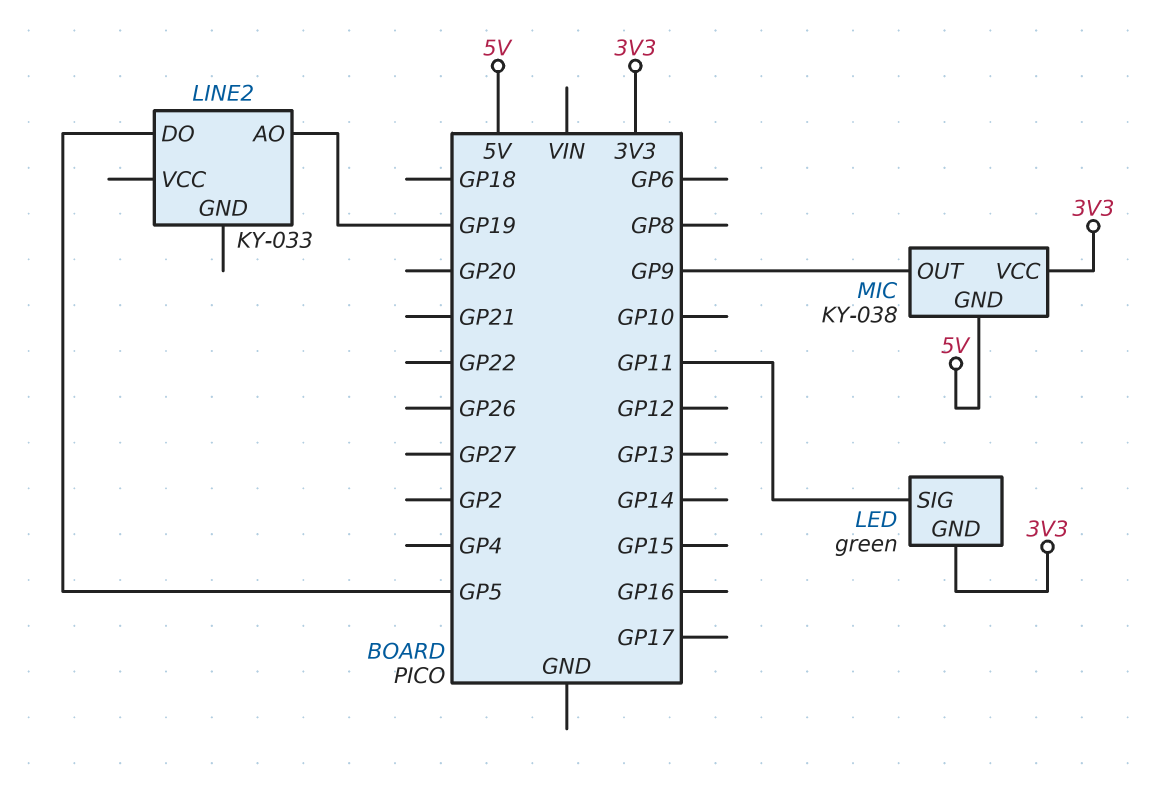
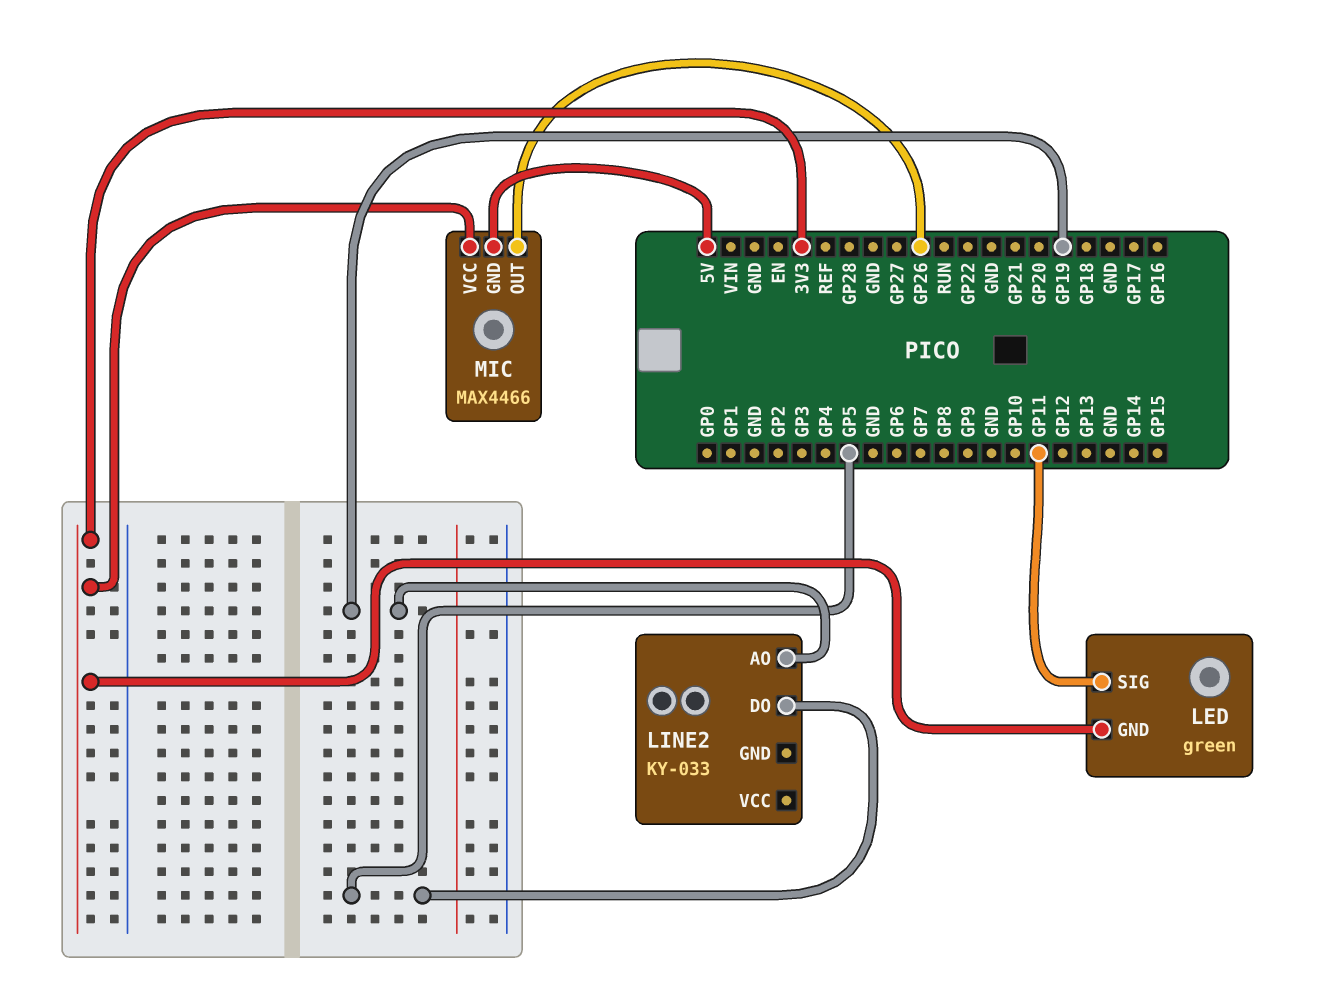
MIC: KY-038 -> MAX4466
MIC pin OUT: GP9 -> GP26

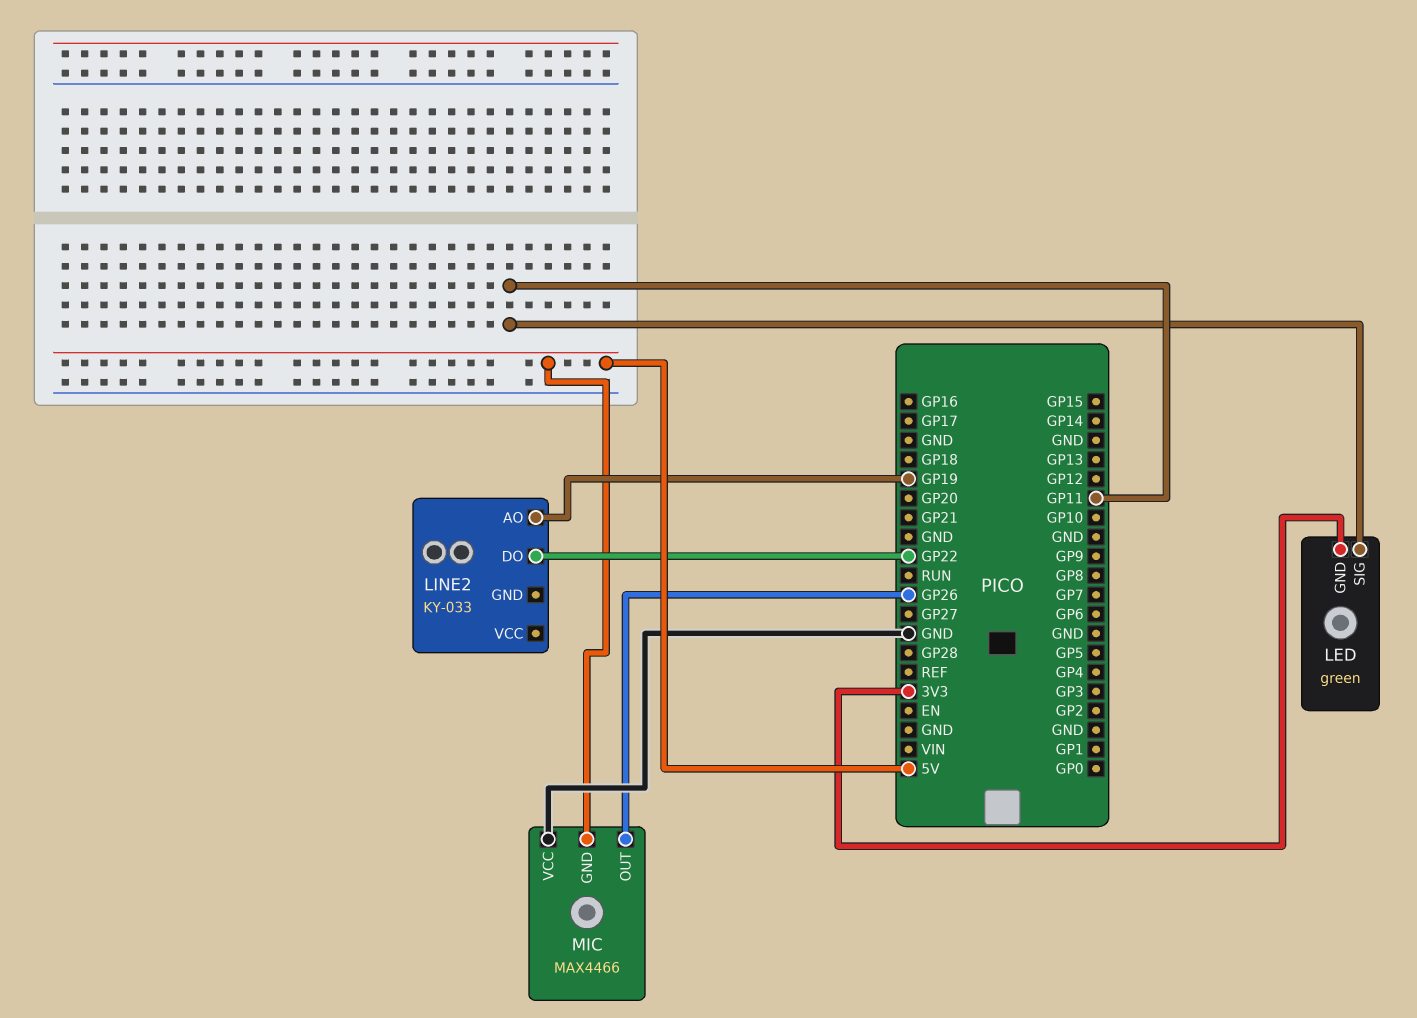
LINE2 pin DO: GP5 -> GP22
MIC pin VCC: 3V3 -> GND

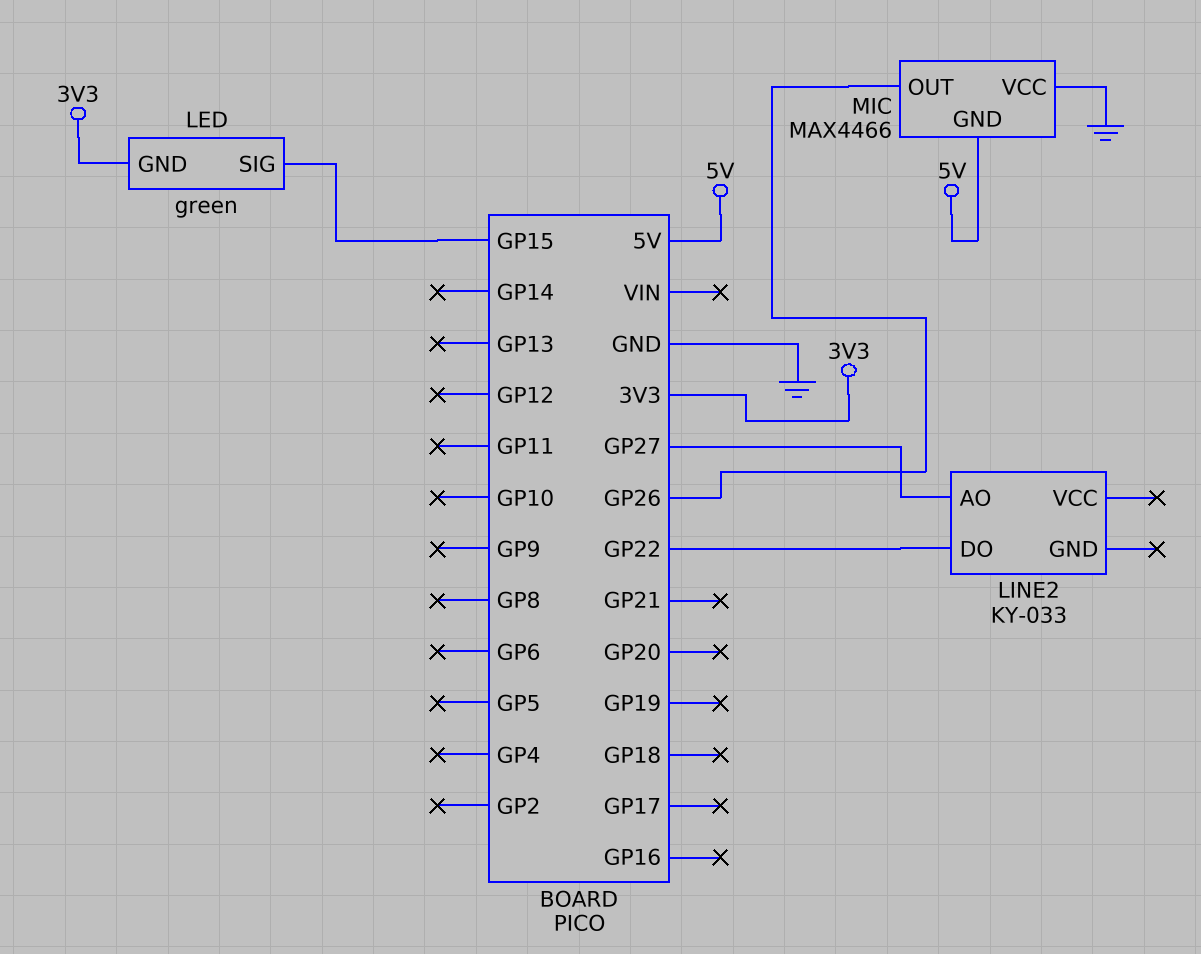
LED pin SIG: GP11 -> GP15
LINE2 pin AO: GP19 -> GP27

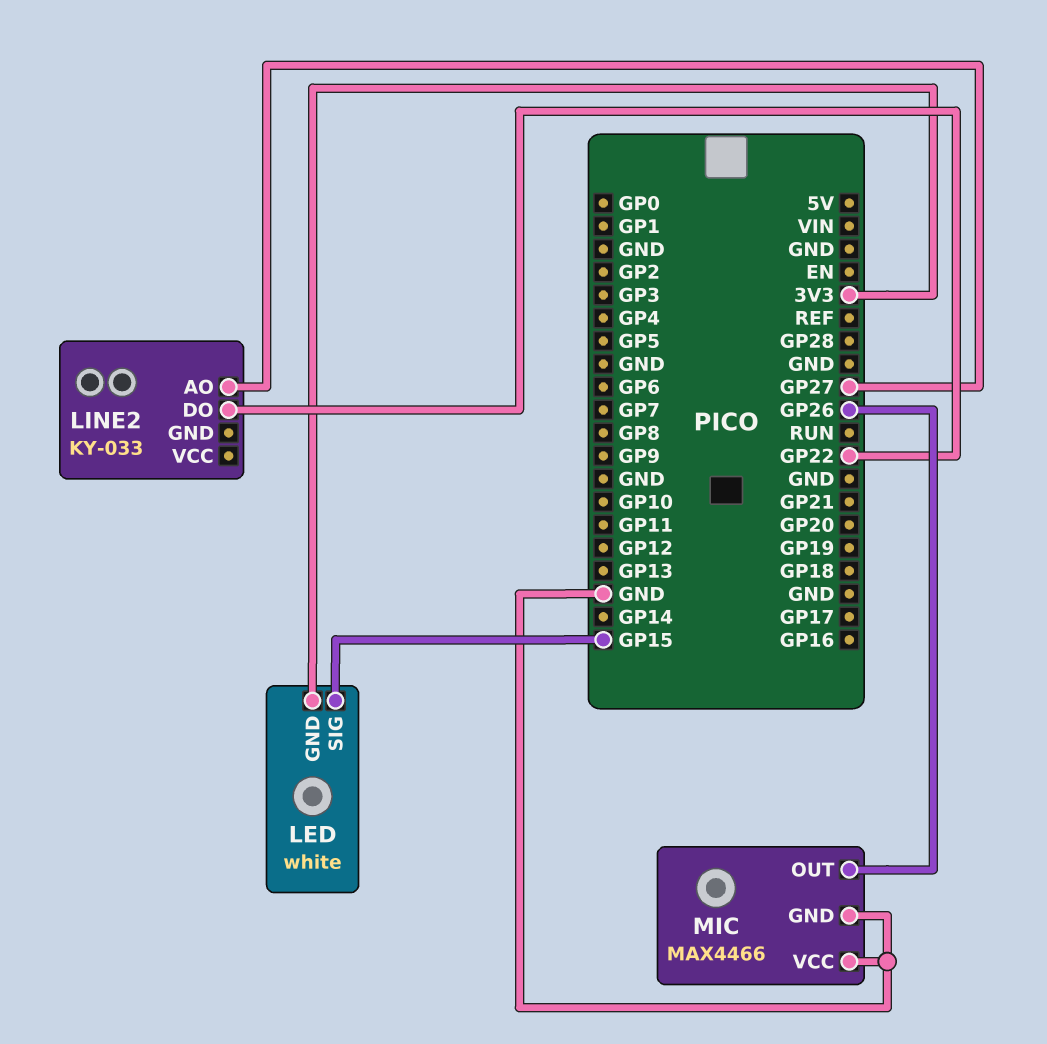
LED: green -> white
MIC pin GND: 5V -> GND

